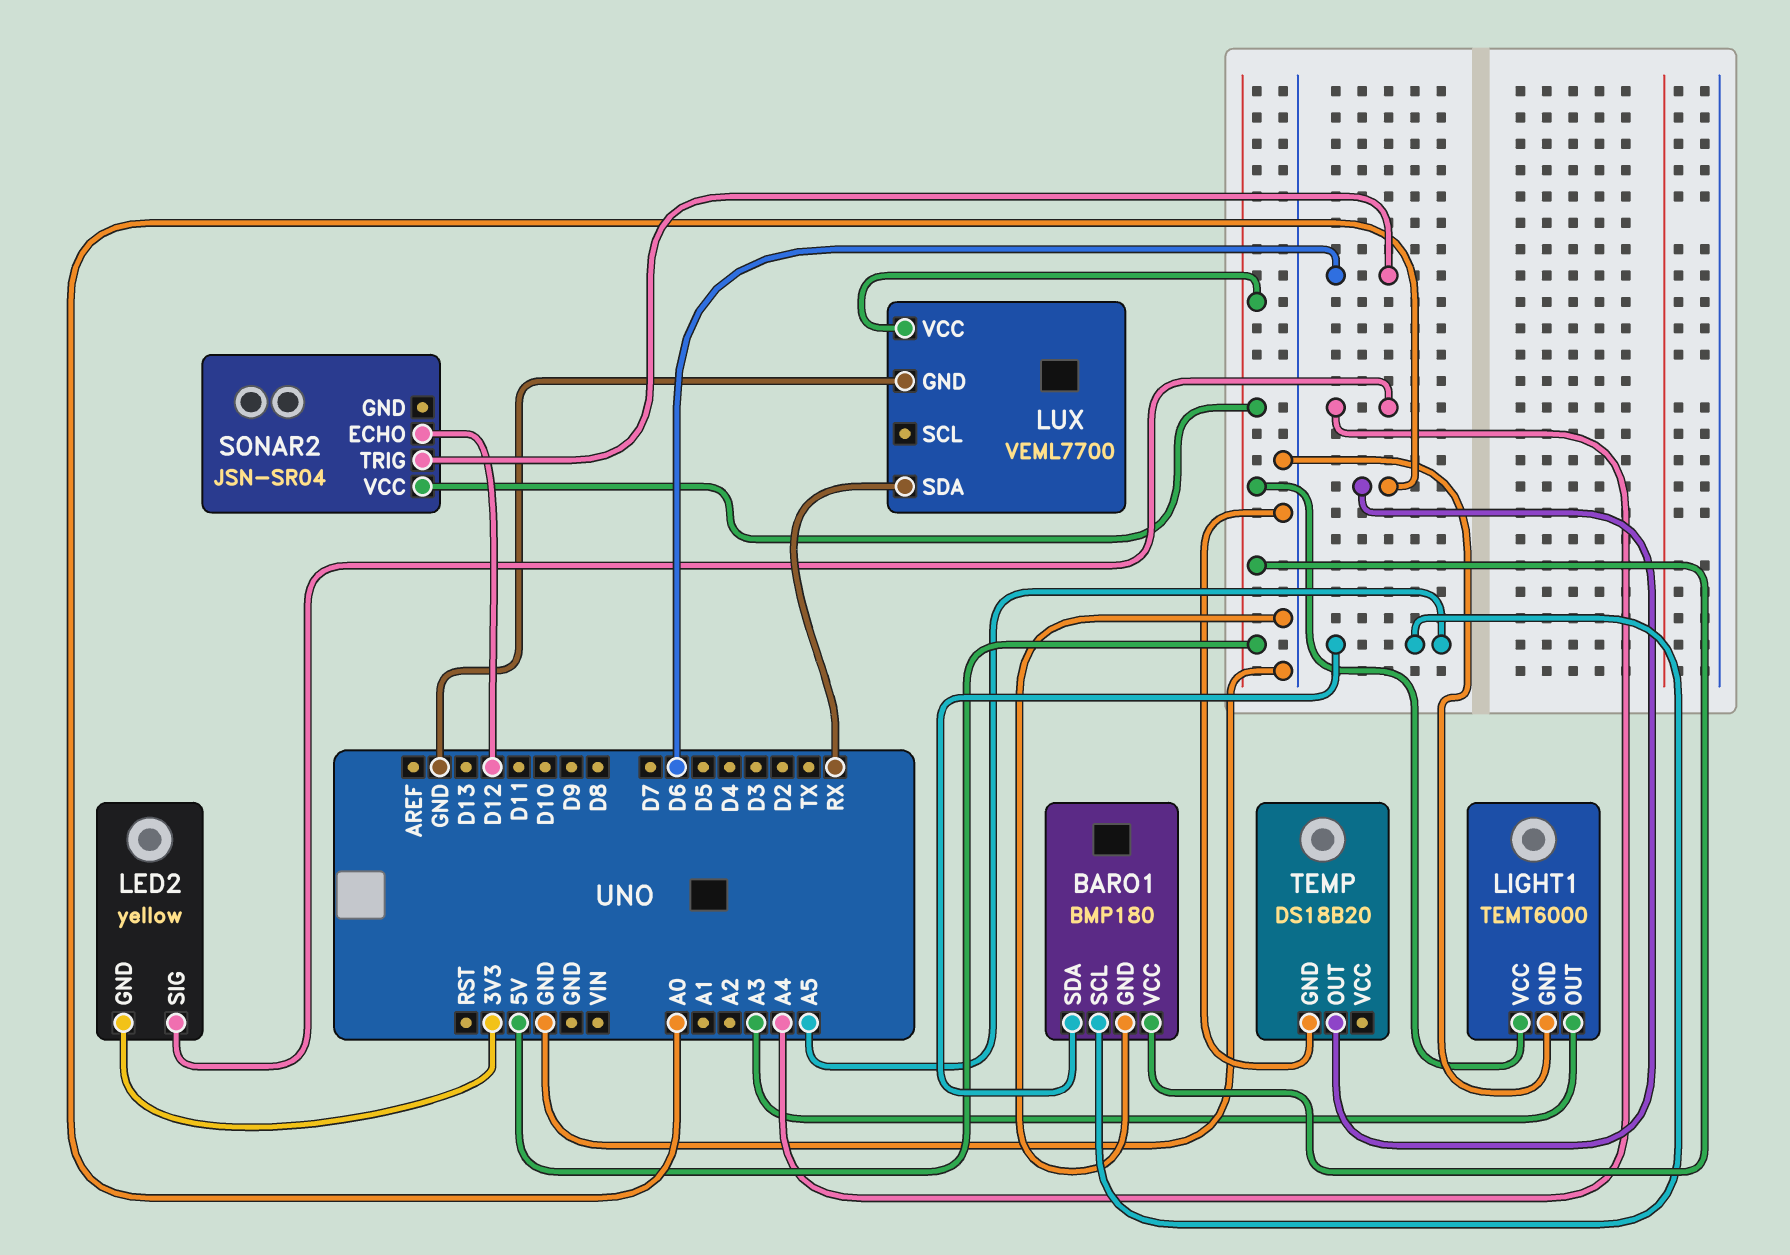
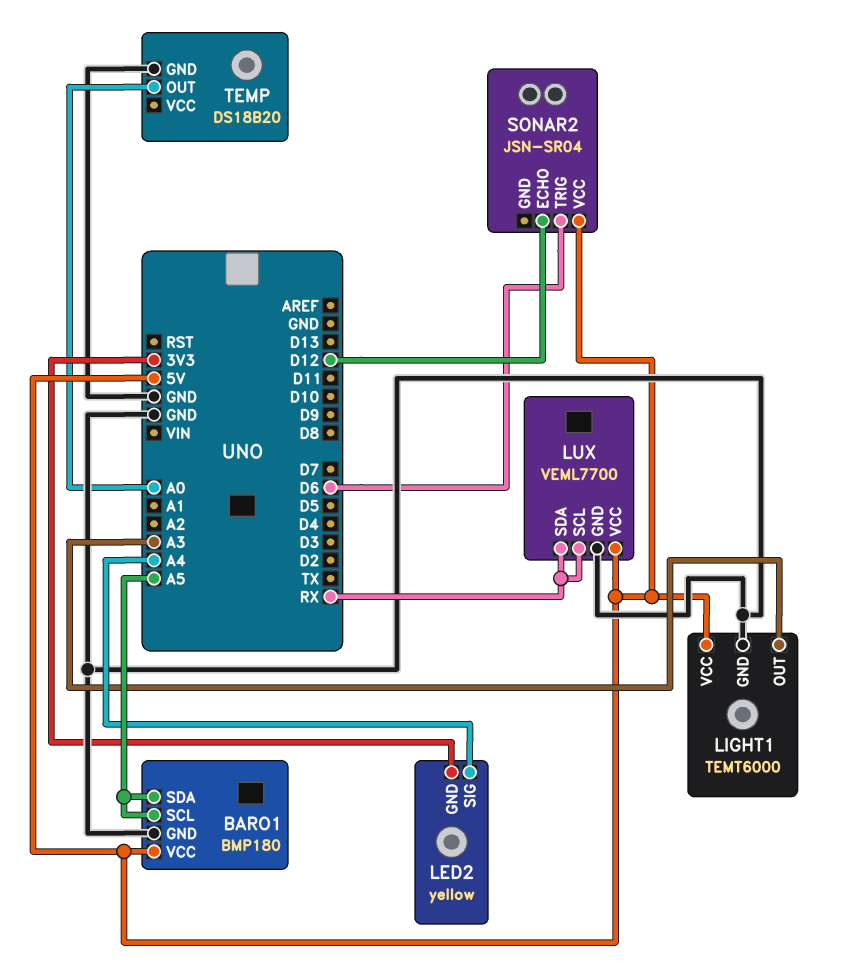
LUX pin SCL: none -> RX

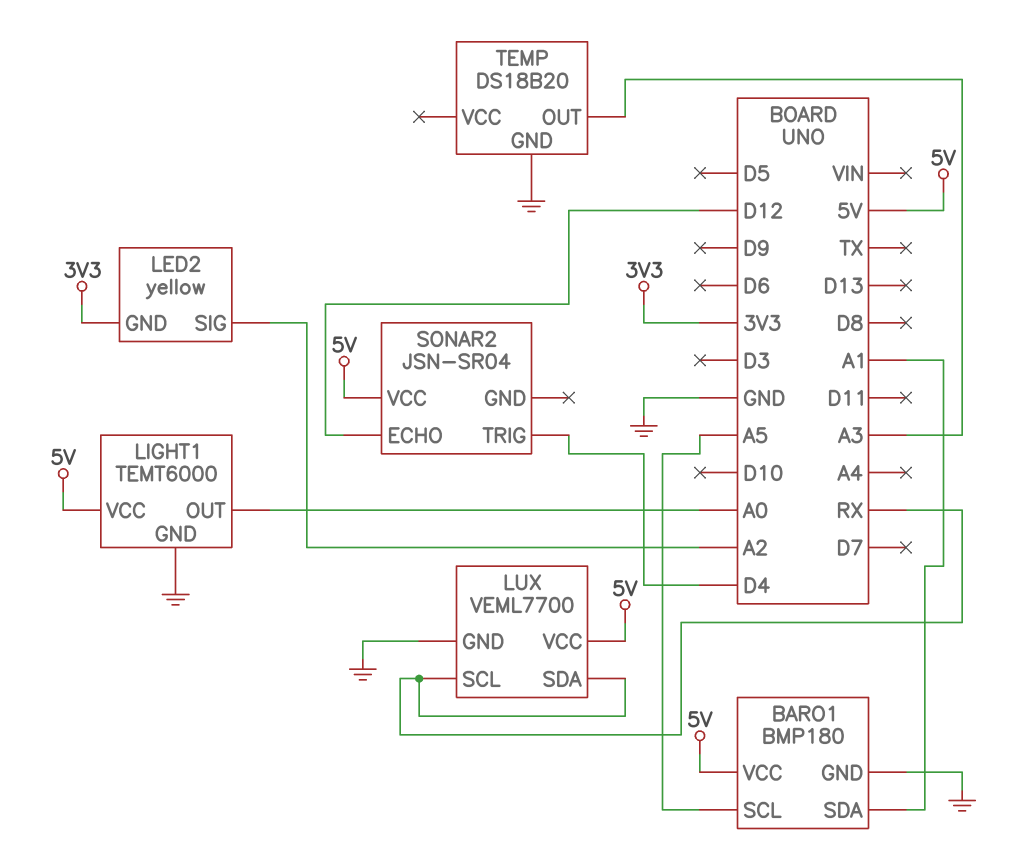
BARO1 pin SDA: A5 -> A1
LED2 pin SIG: A4 -> A2
LIGHT1 pin OUT: A3 -> A0
SONAR2 pin TRIG: D6 -> D4
TEMP pin OUT: A0 -> A3

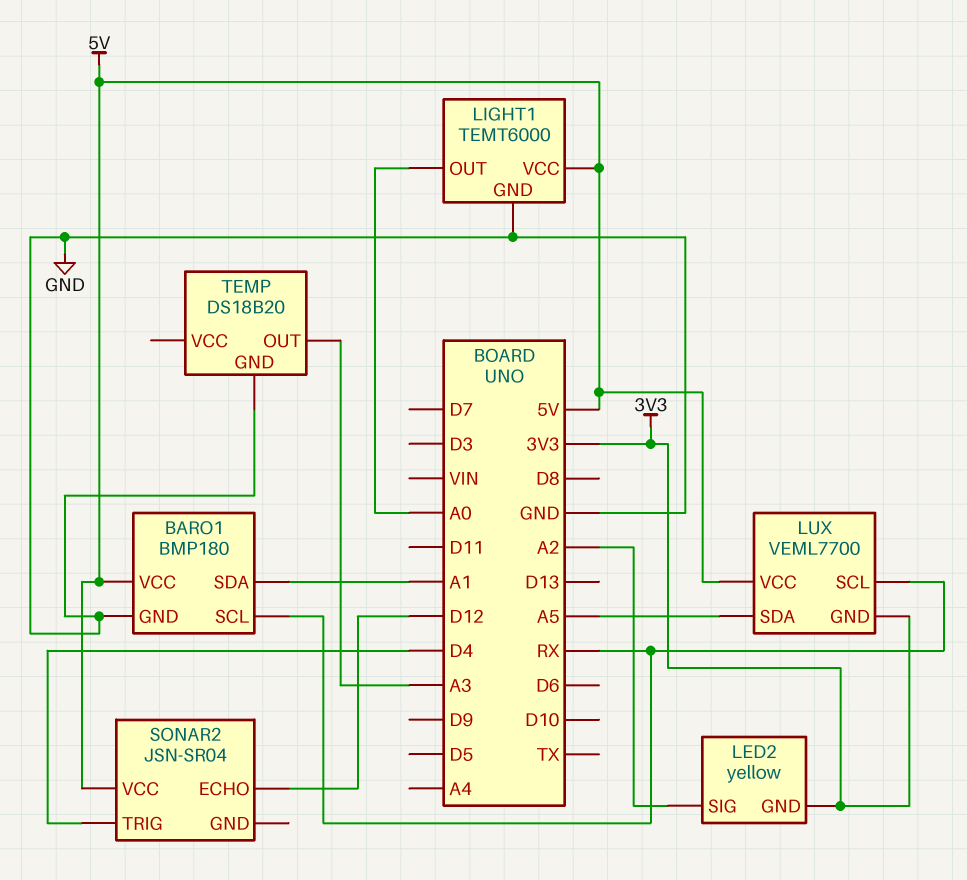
BARO1 pin SCL: A5 -> RX
LUX pin GND: GND -> 3V3
LUX pin SDA: RX -> A5

